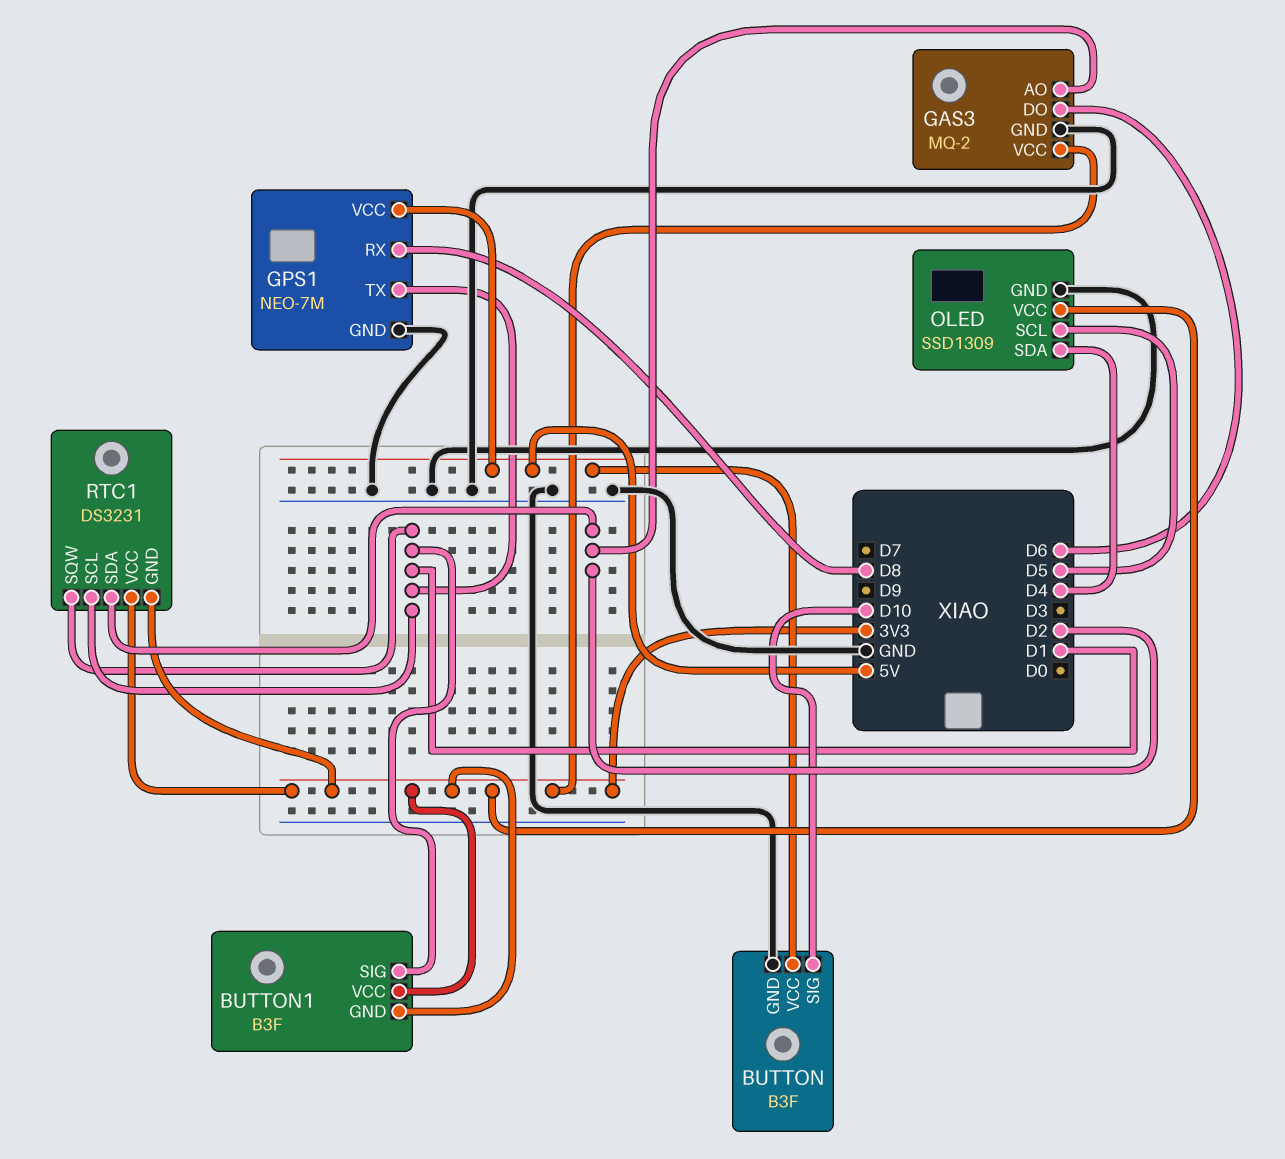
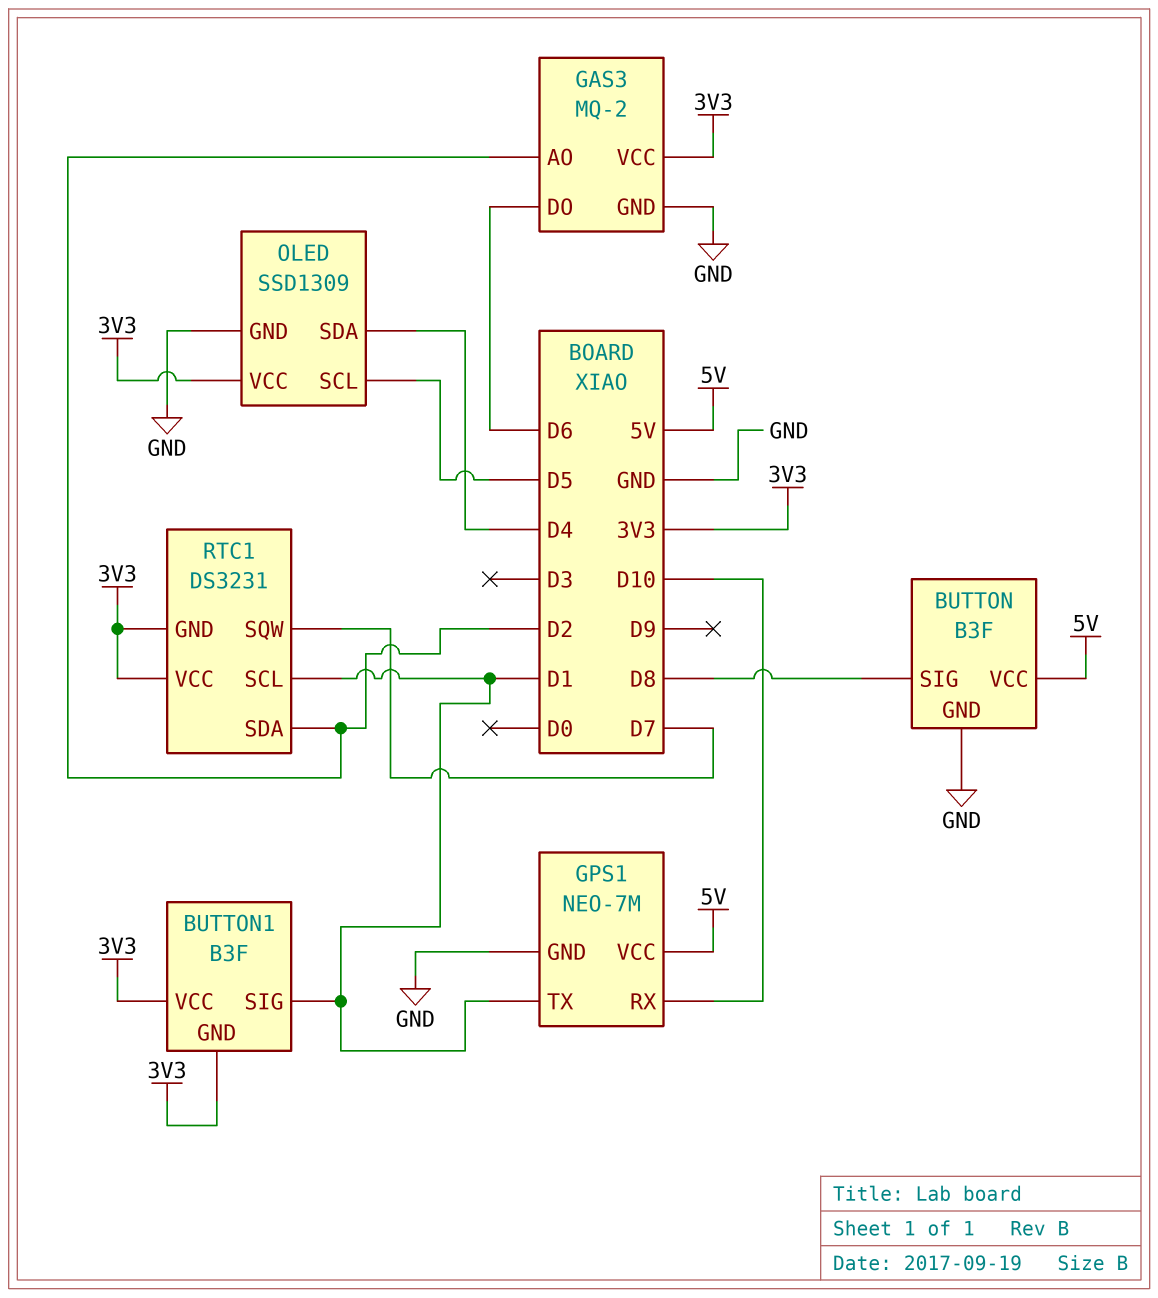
BUTTON pin SIG: D10 -> D8
GPS1 pin RX: D8 -> D10
RTC1 pin SQW: D1 -> D7

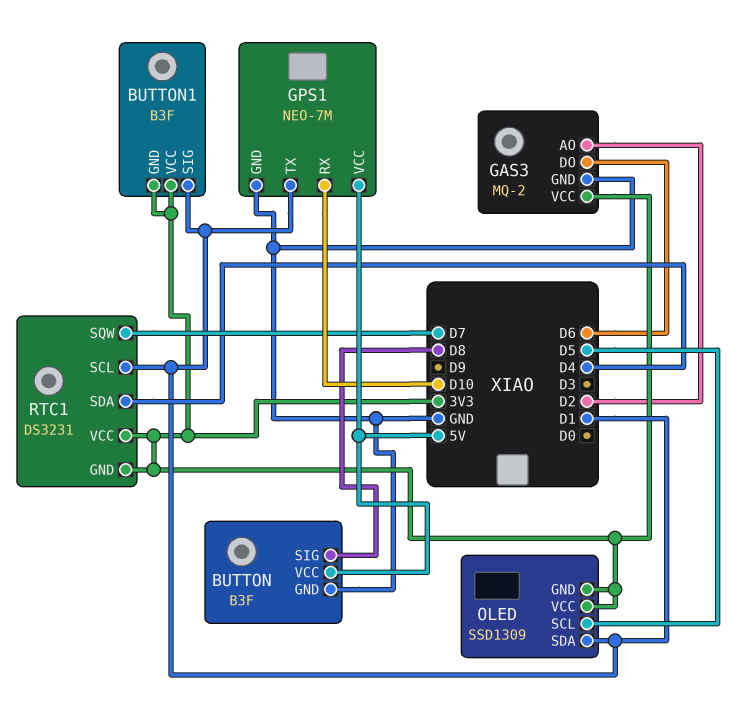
OLED pin GND: GND -> 3V3
OLED pin SDA: D4 -> D1
RTC1 pin SDA: D2 -> D4

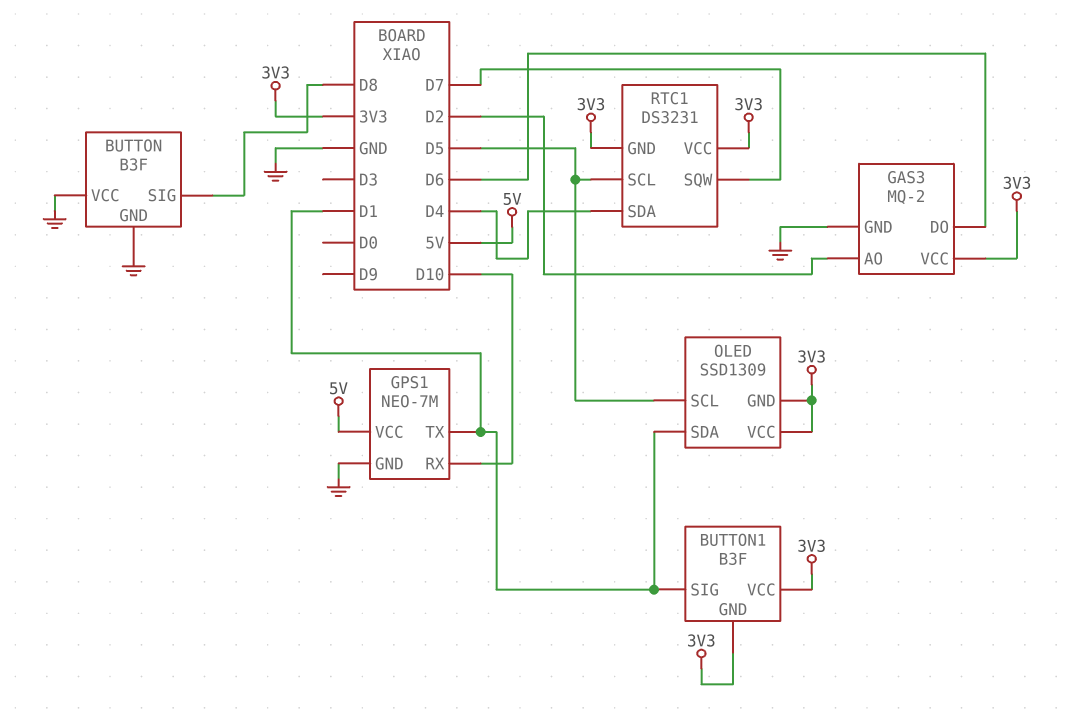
BUTTON pin VCC: 5V -> GND
RTC1 pin SCL: D1 -> D5

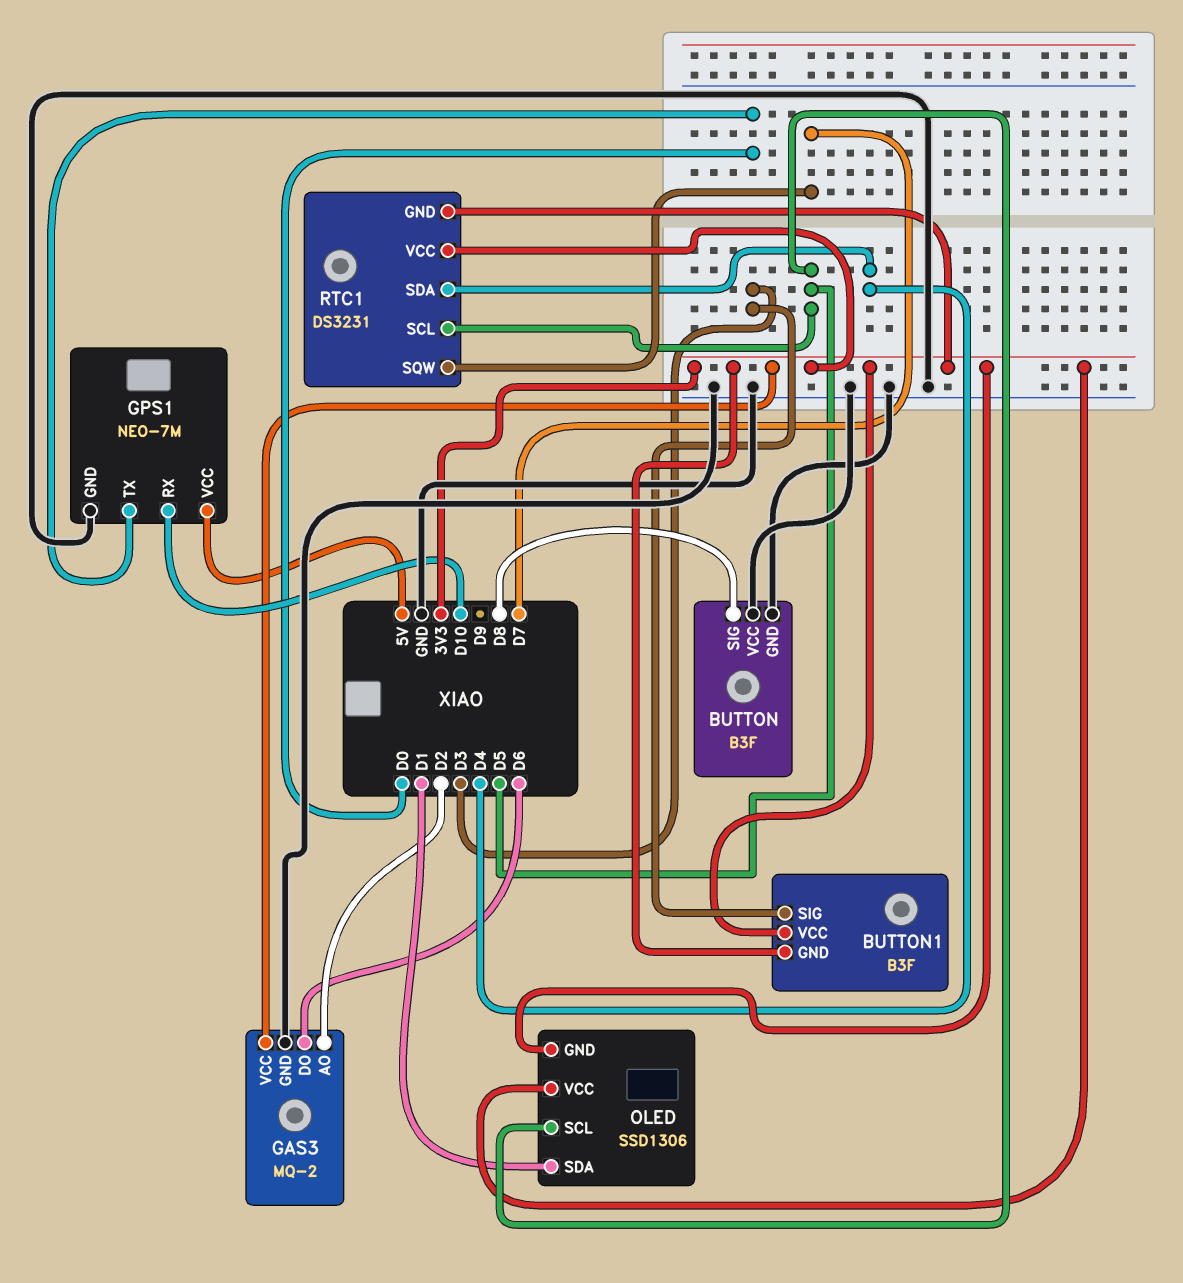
BUTTON1 pin SIG: D1 -> D3
GPS1 pin TX: D1 -> D0
OLED: SSD1309 -> SSD1306

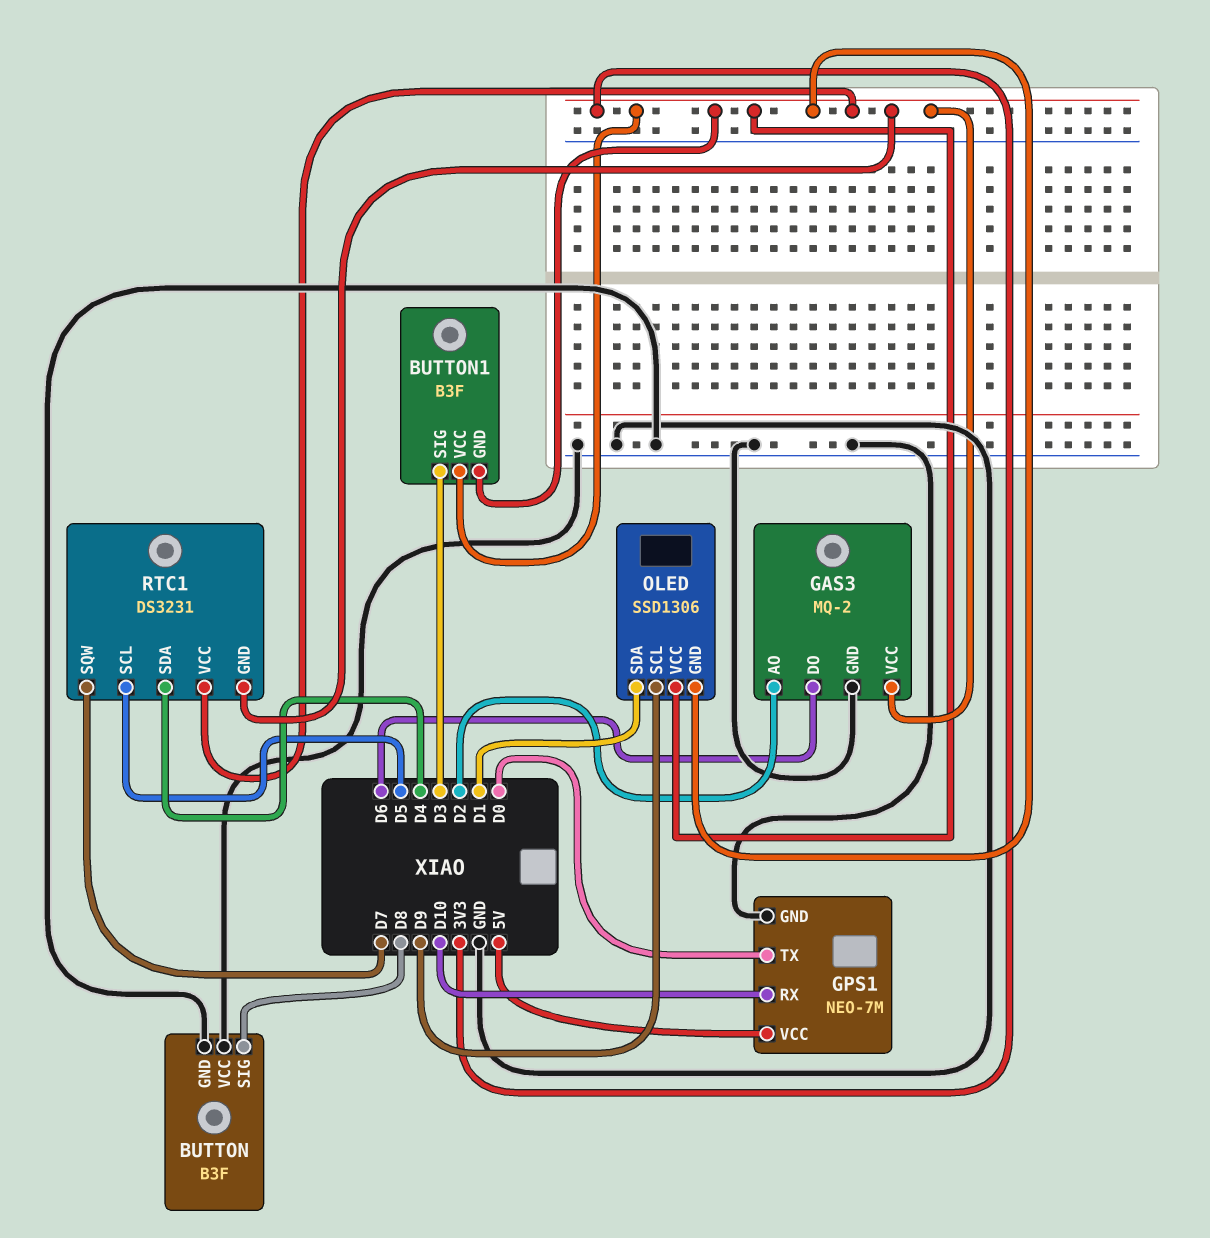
OLED pin SCL: D5 -> D9

